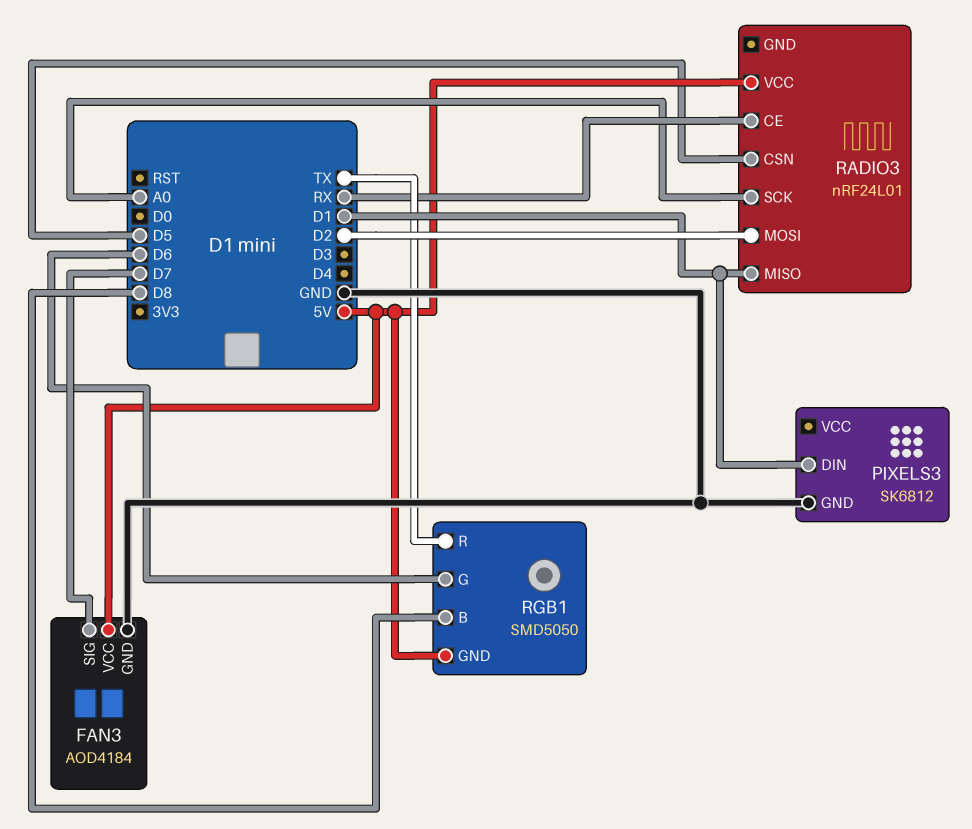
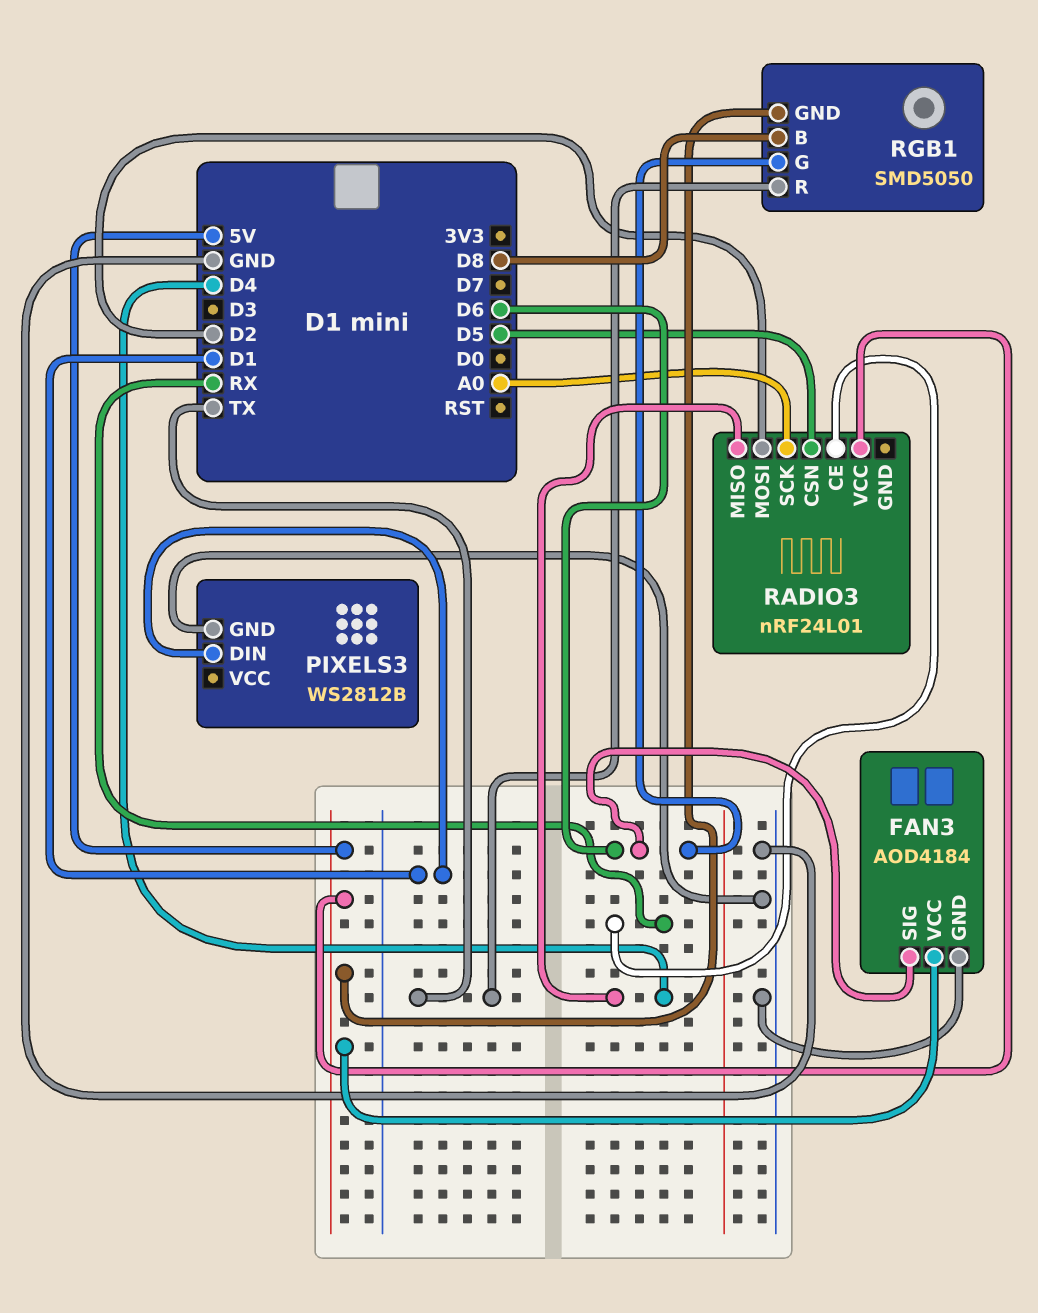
FAN3 pin SIG: D7 -> D6
PIXELS3: SK6812 -> WS2812B
RADIO3 pin MISO: D1 -> D4

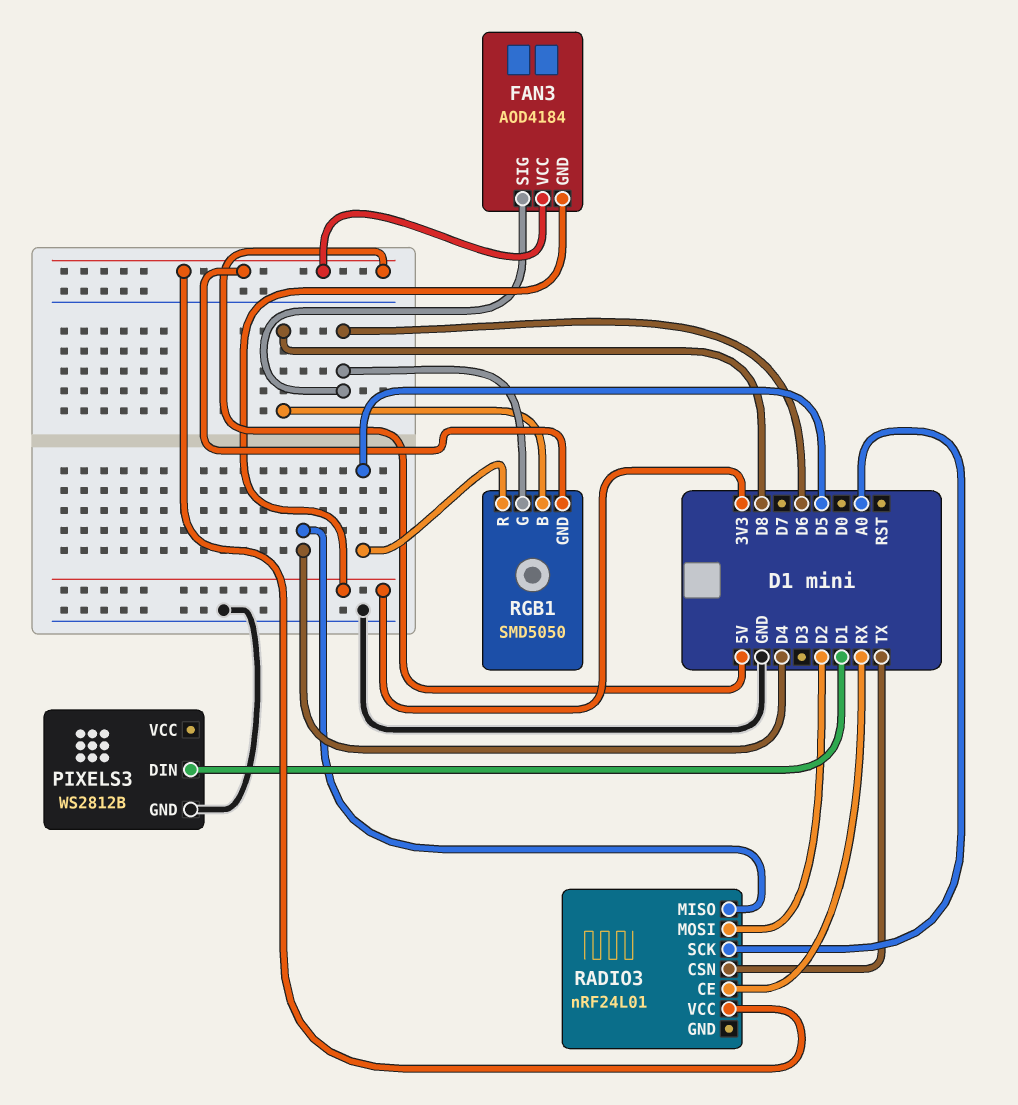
FAN3 pin GND: GND -> 3V3
RADIO3 pin CSN: D5 -> TX
RGB1 pin R: TX -> D5

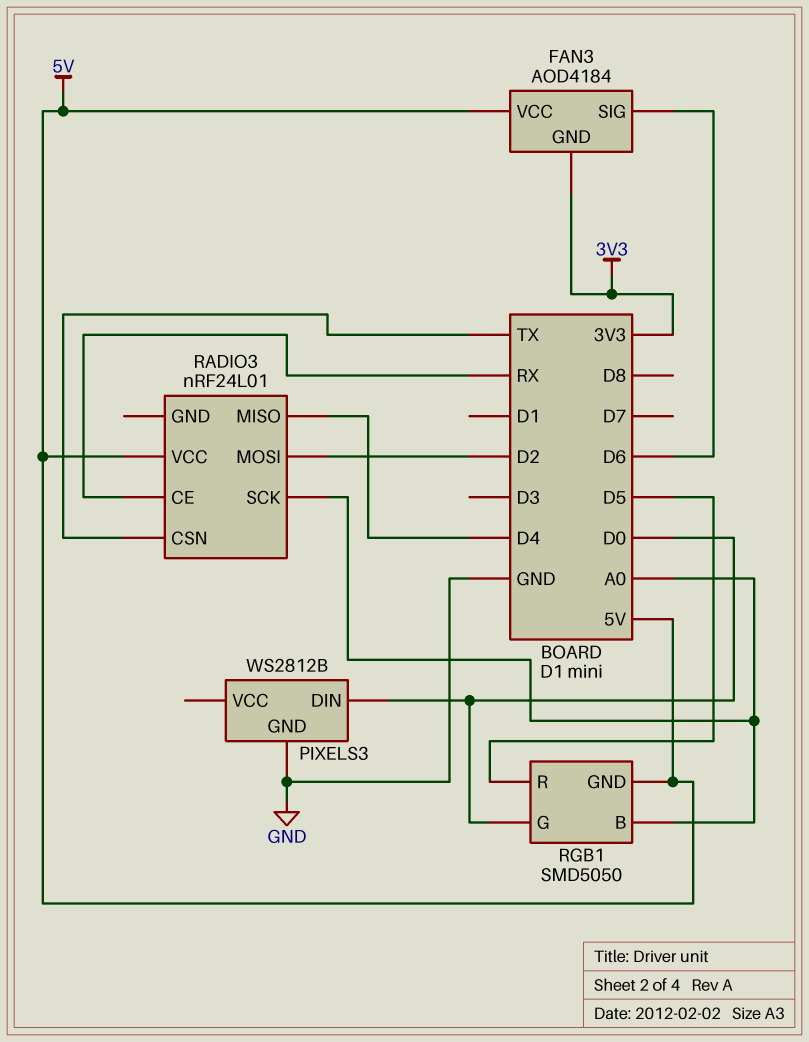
PIXELS3 pin DIN: D1 -> D0
RGB1 pin B: D8 -> A0
RGB1 pin G: D6 -> D0

